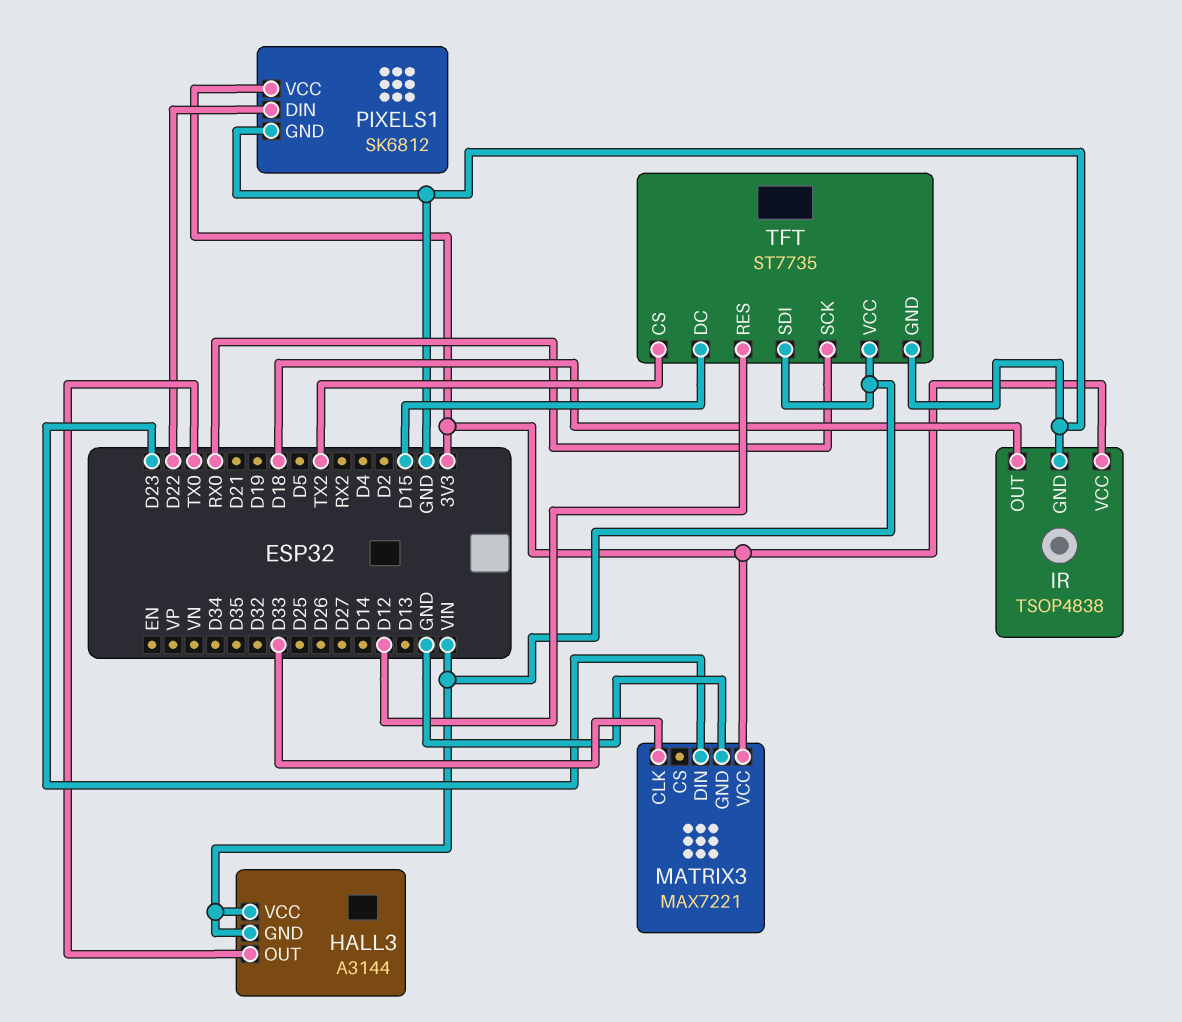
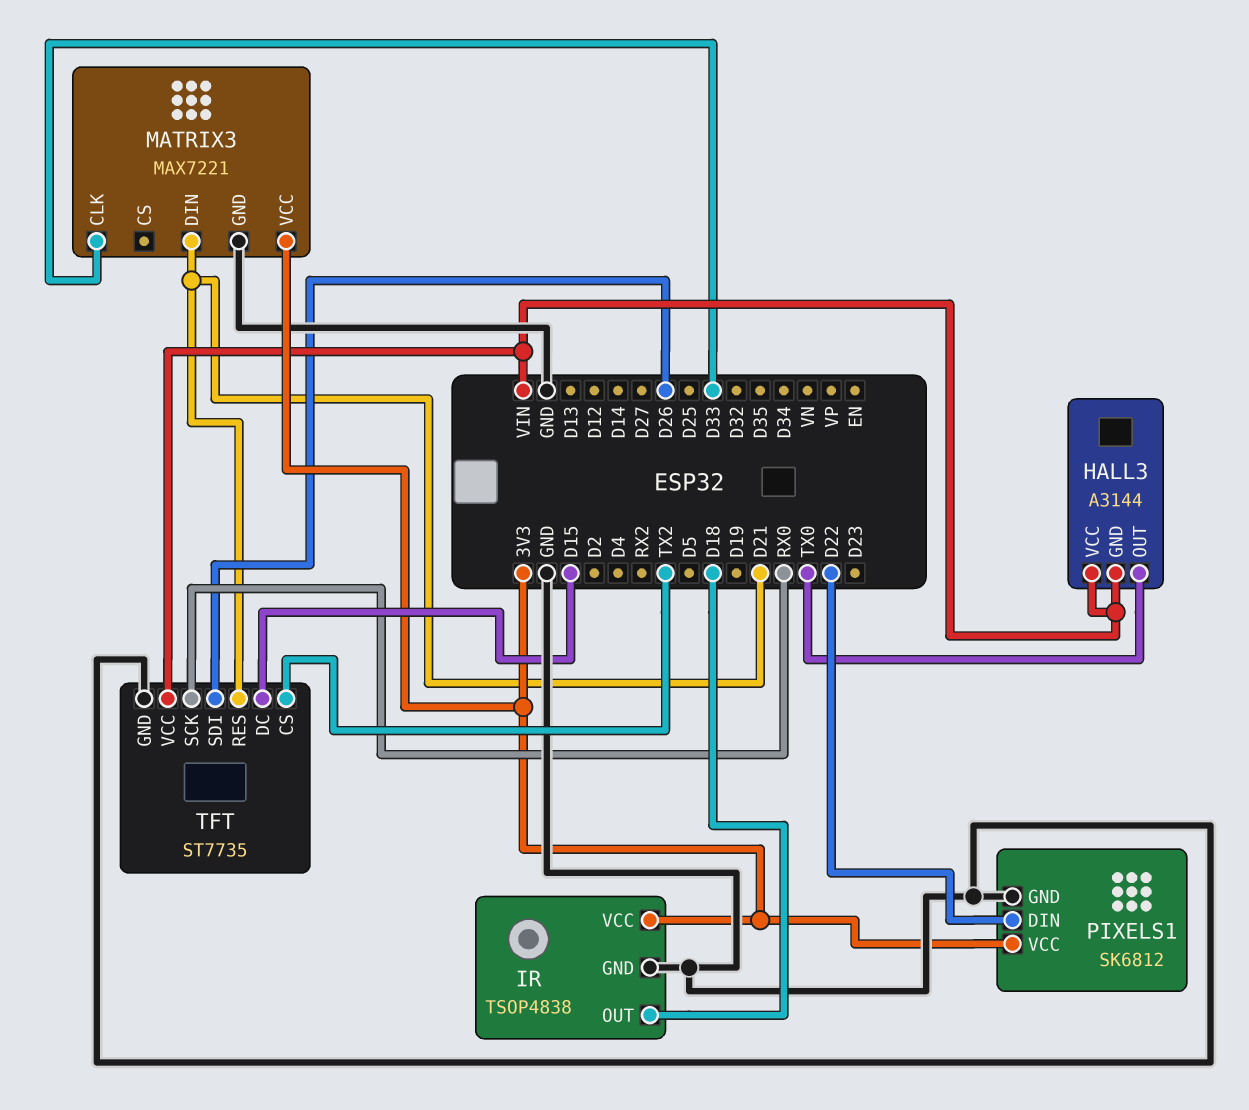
MATRIX3 pin DIN: D23 -> D21
TFT pin RES: D12 -> D21
TFT pin SDI: VIN -> D26

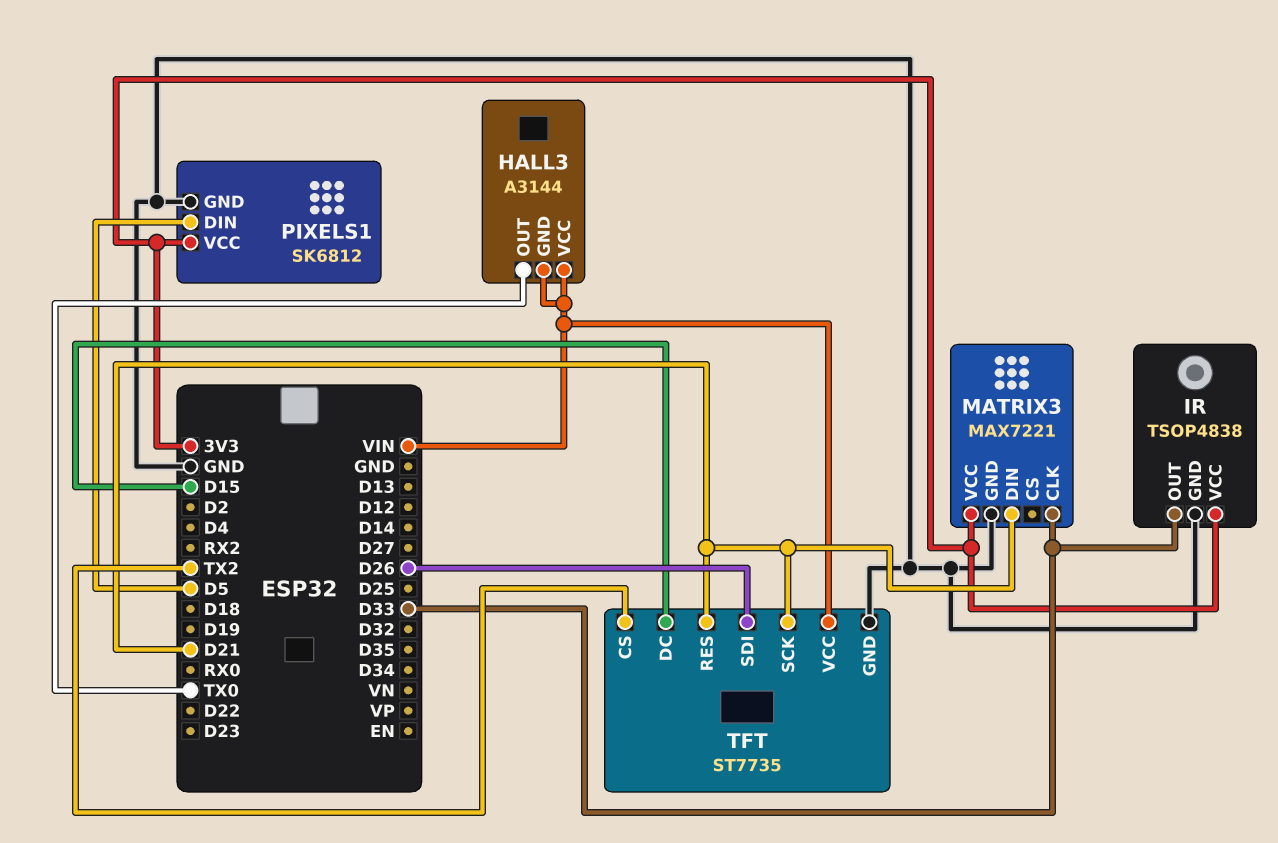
IR pin OUT: D18 -> D33
PIXELS1 pin DIN: D22 -> D5
TFT pin SCK: RX0 -> D21

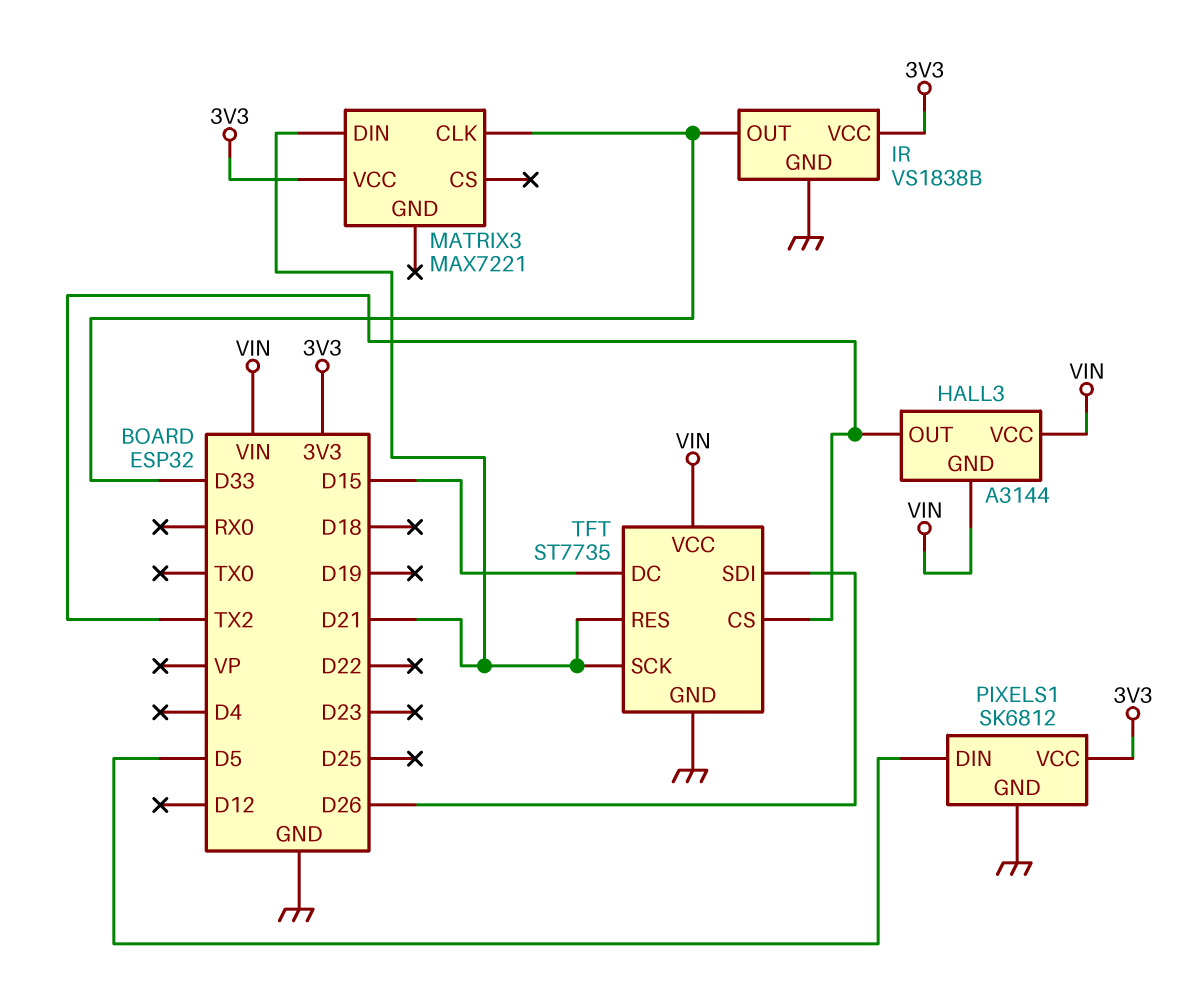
HALL3 pin OUT: TX0 -> TX2
IR: TSOP4838 -> VS1838B
MATRIX3 pin GND: GND -> none

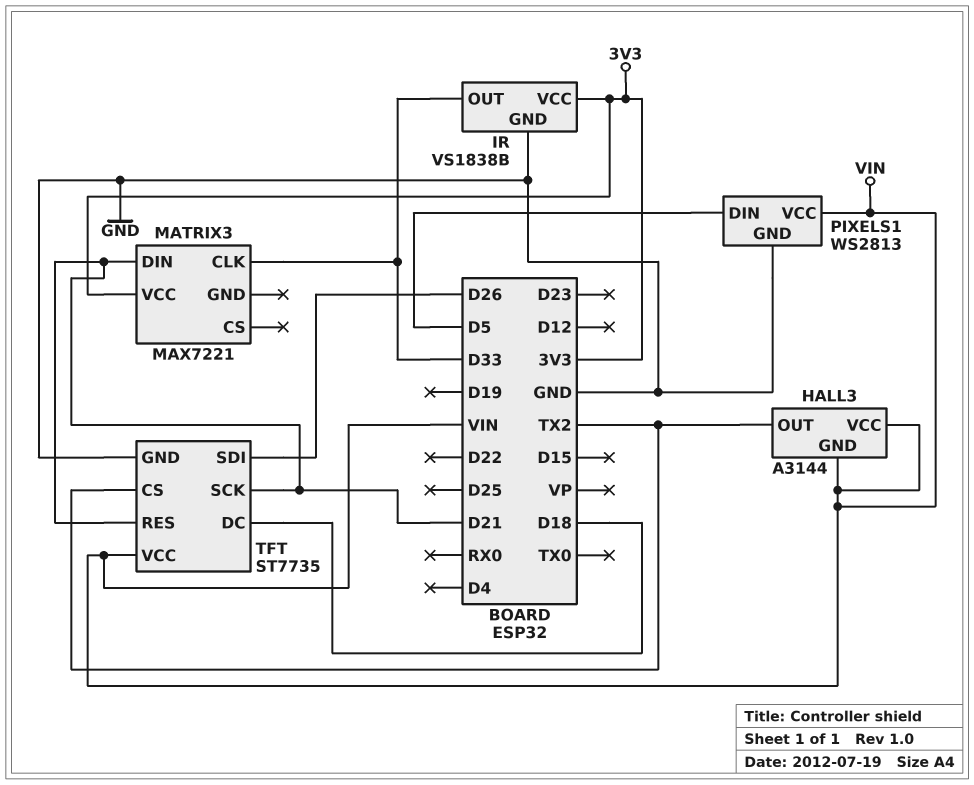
PIXELS1: SK6812 -> WS2813
PIXELS1 pin VCC: 3V3 -> VIN
TFT pin DC: D15 -> D18

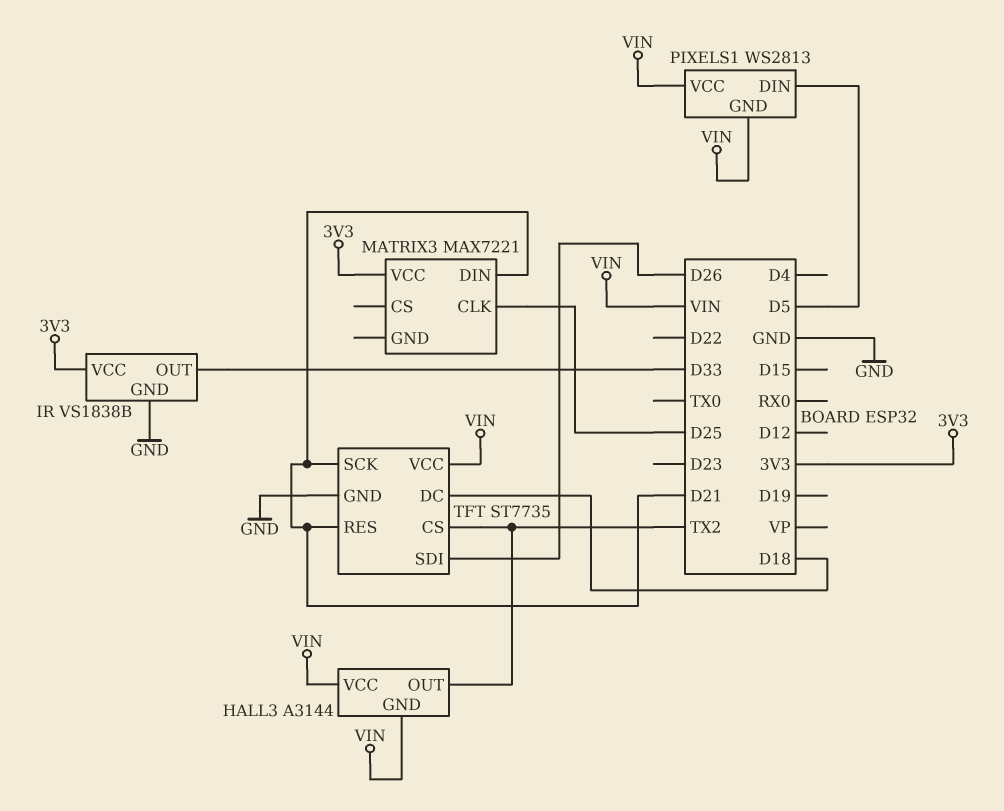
MATRIX3 pin CLK: D33 -> D25
PIXELS1 pin GND: GND -> VIN

